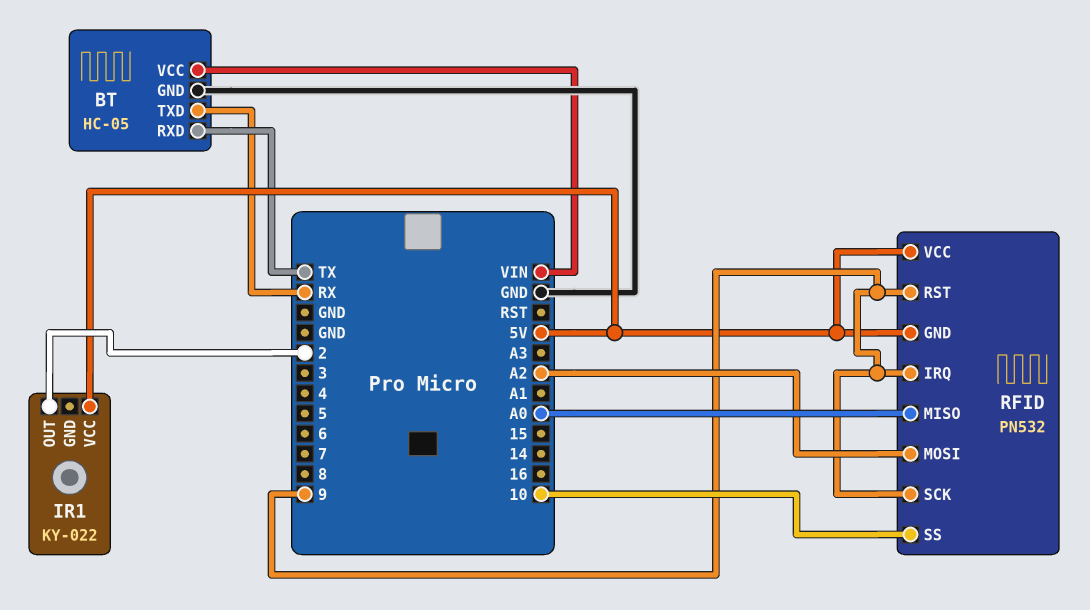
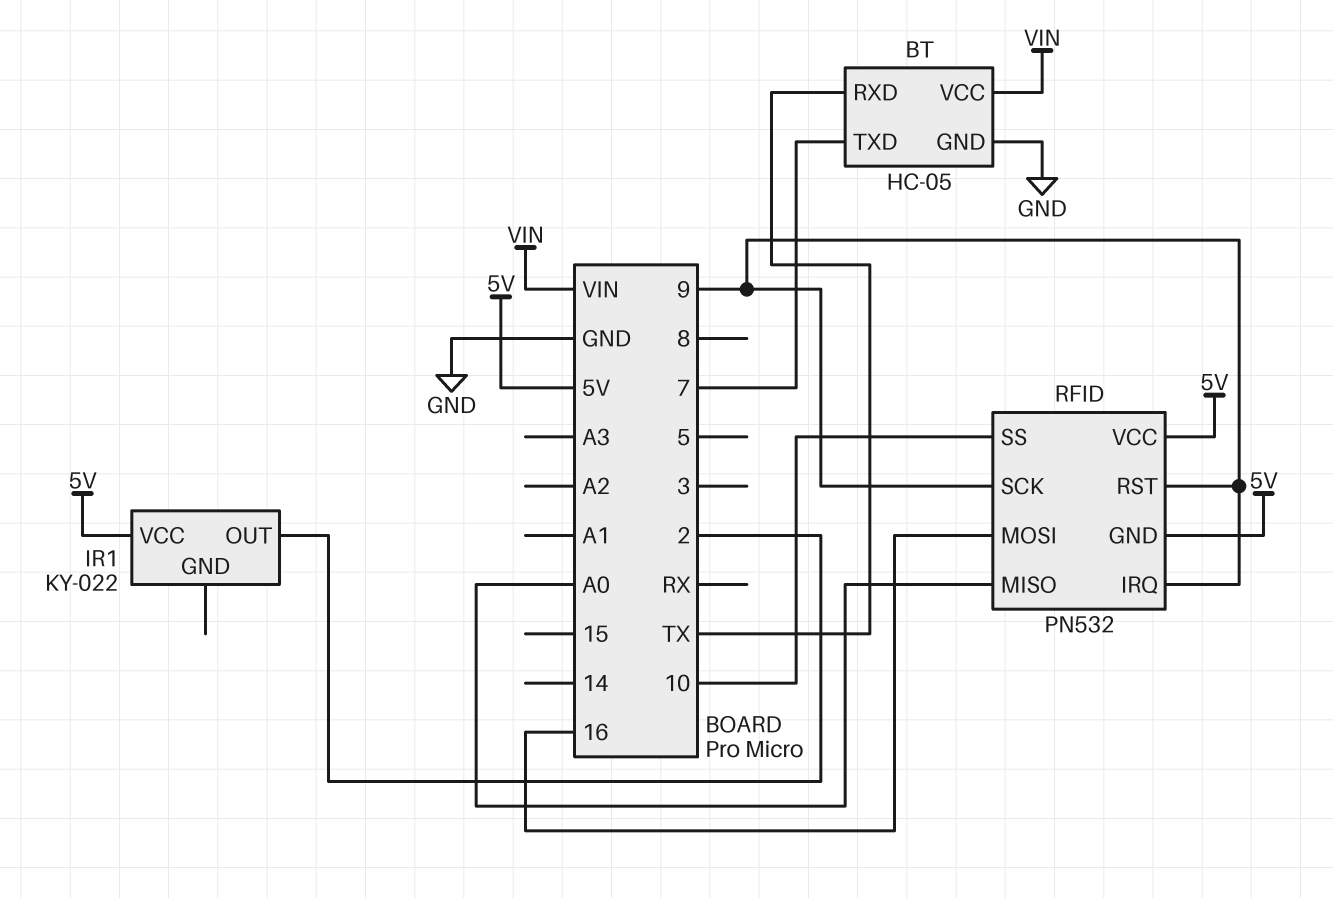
BT pin TXD: RX -> 7
RFID pin MOSI: A2 -> 16

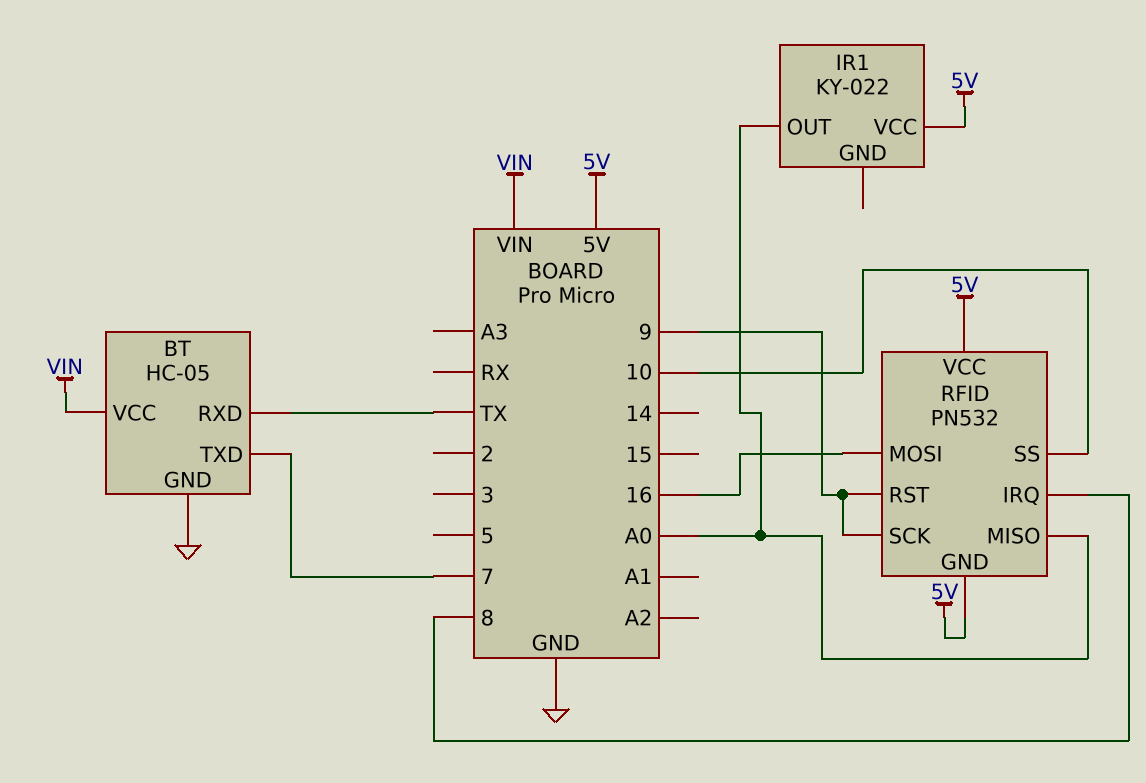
IR1 pin OUT: 2 -> A0
RFID pin IRQ: 9 -> 8

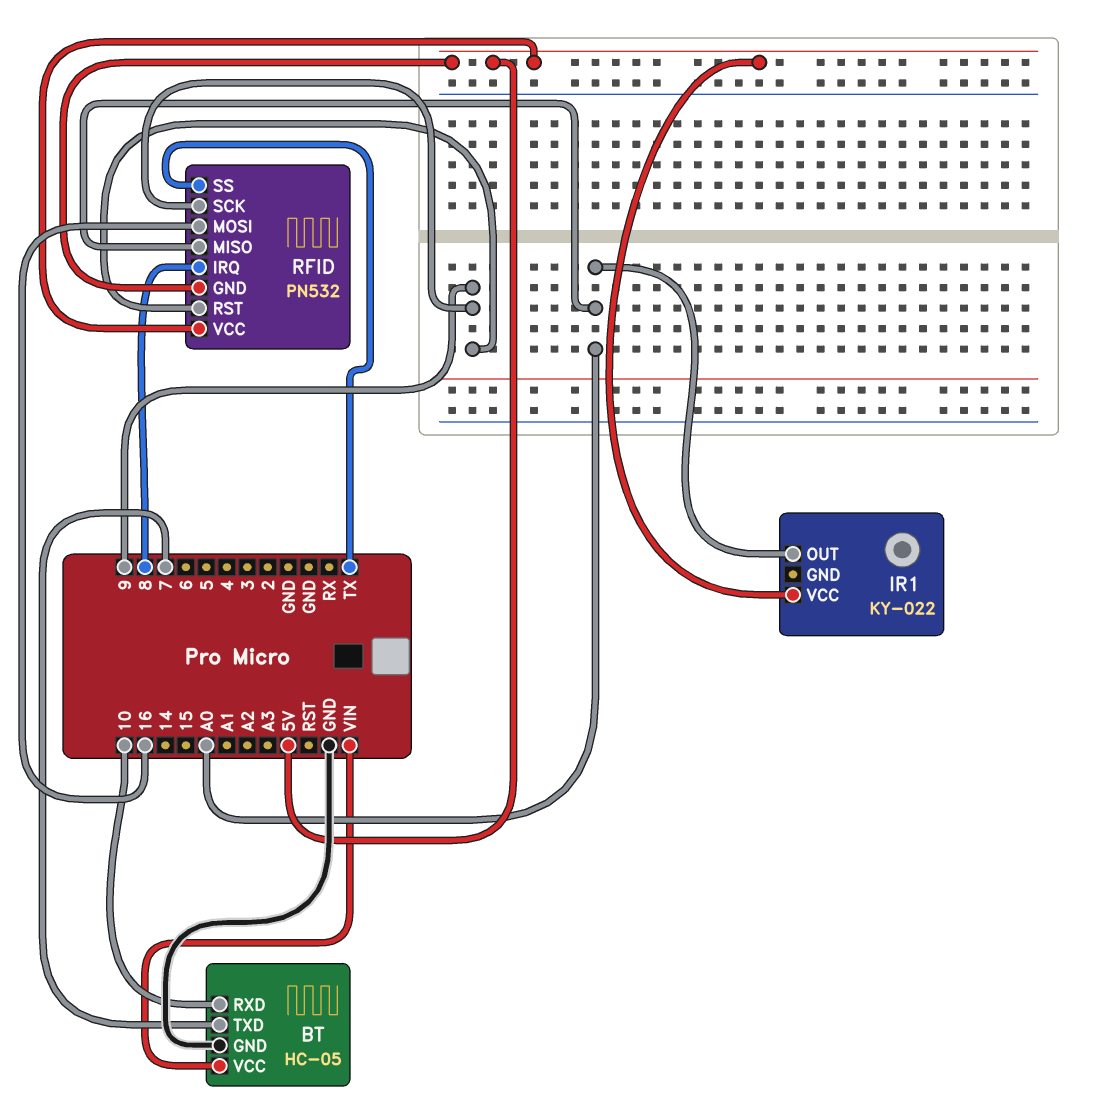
BT pin RXD: TX -> 10
RFID pin SS: 10 -> TX

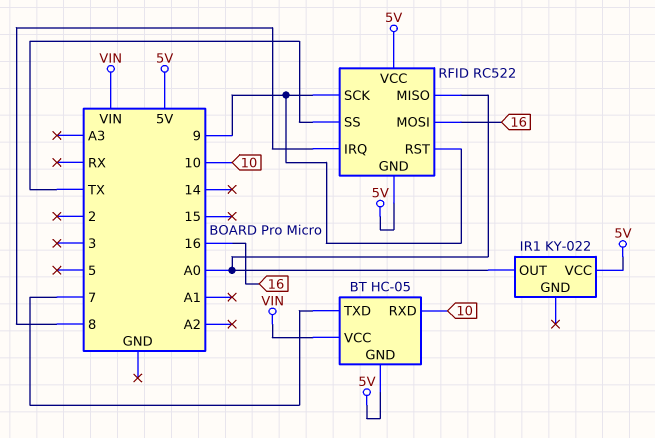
BT pin GND: GND -> 5V
RFID: PN532 -> RC522

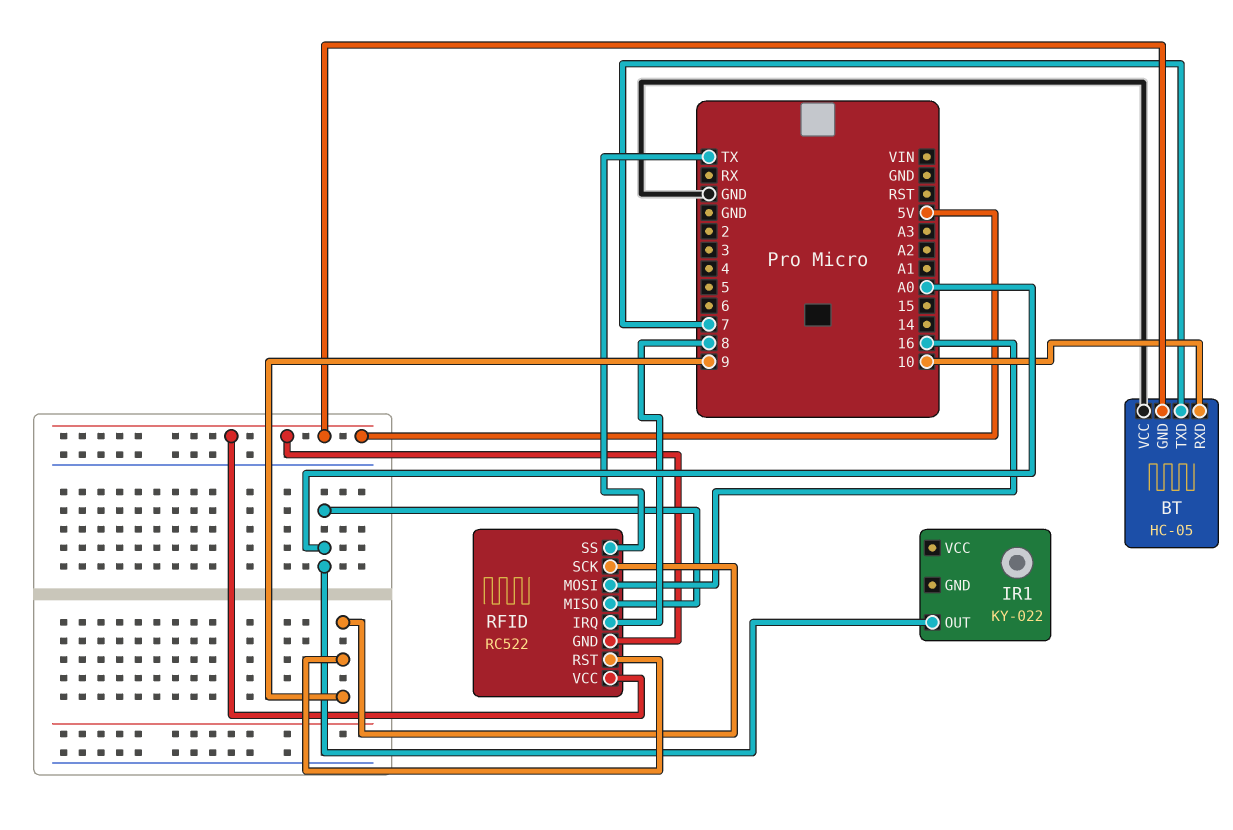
BT pin VCC: VIN -> GND
IR1 pin VCC: 5V -> none

